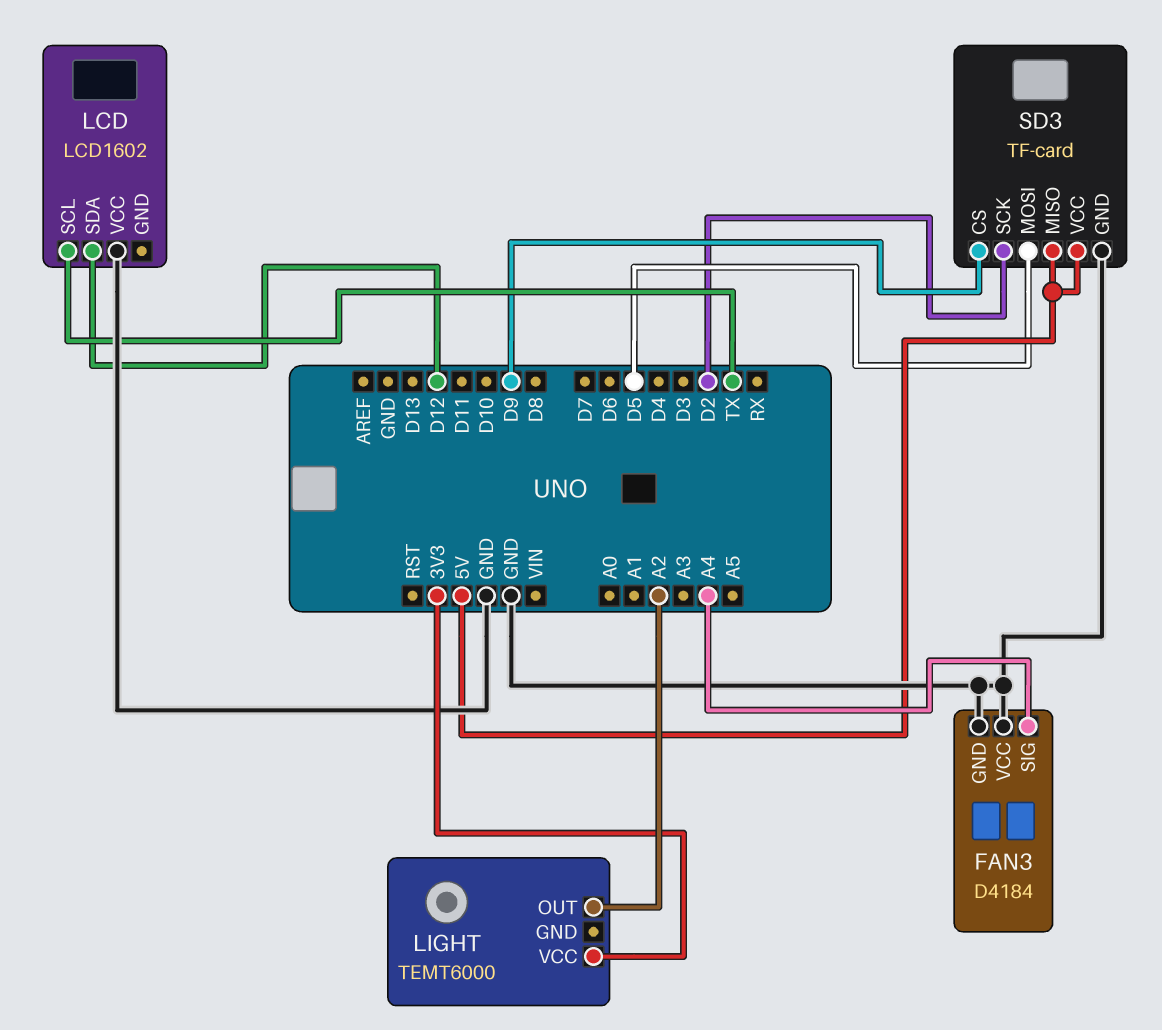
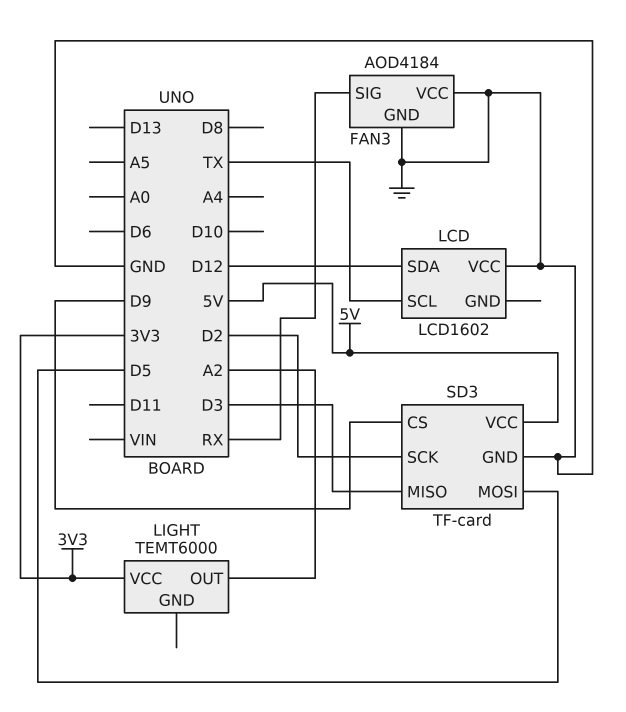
FAN3: D4184 -> AOD4184
FAN3 pin SIG: A4 -> RX
SD3 pin MISO: 5V -> D3

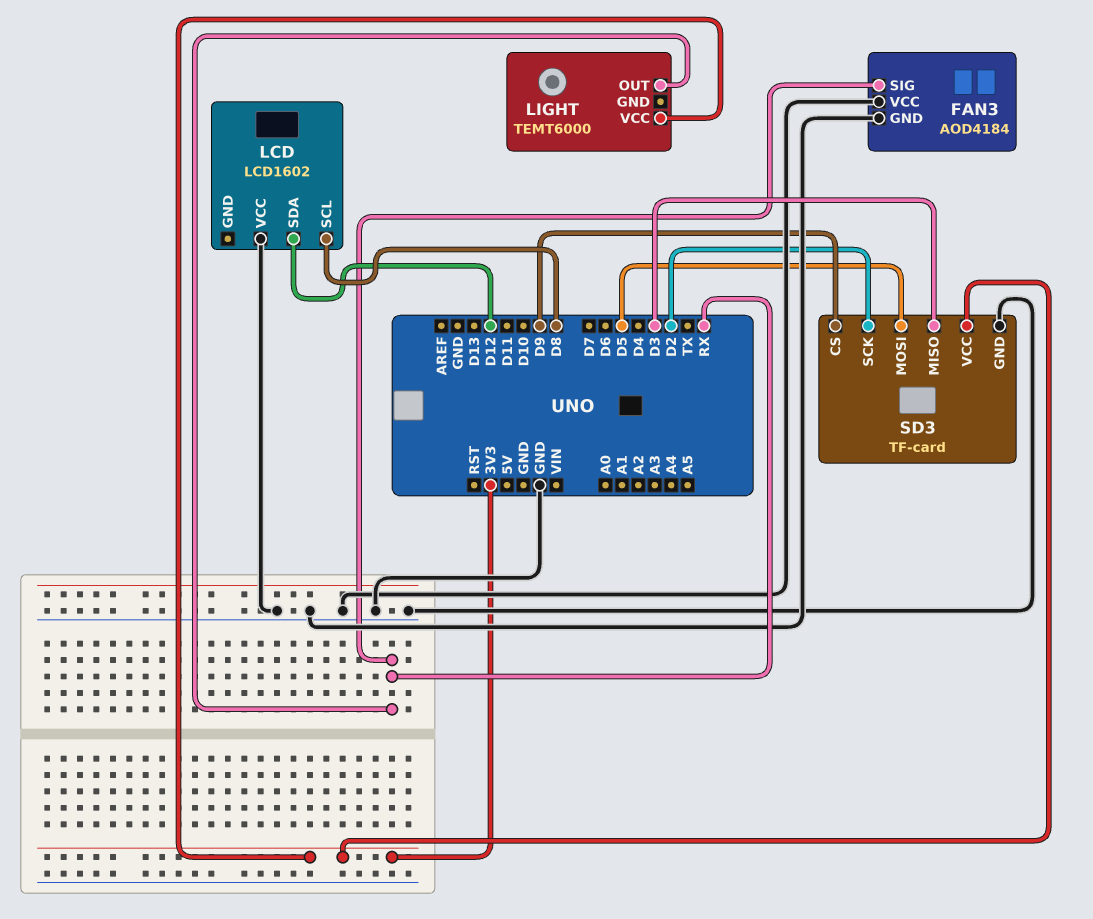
LCD pin SCL: TX -> D8
LIGHT pin OUT: A2 -> RX
SD3 pin VCC: 5V -> 3V3

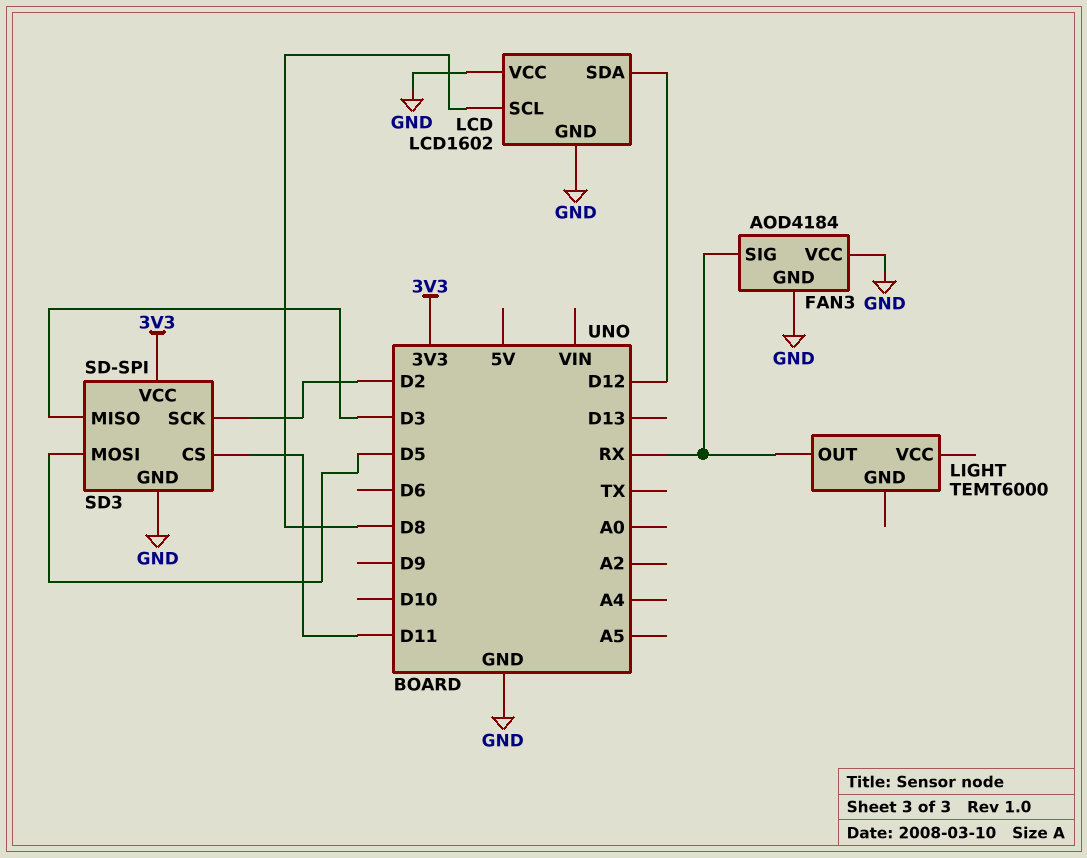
LCD pin GND: none -> GND
LIGHT pin VCC: 3V3 -> none
SD3: TF-card -> SD-SPI
SD3 pin CS: D9 -> D11

